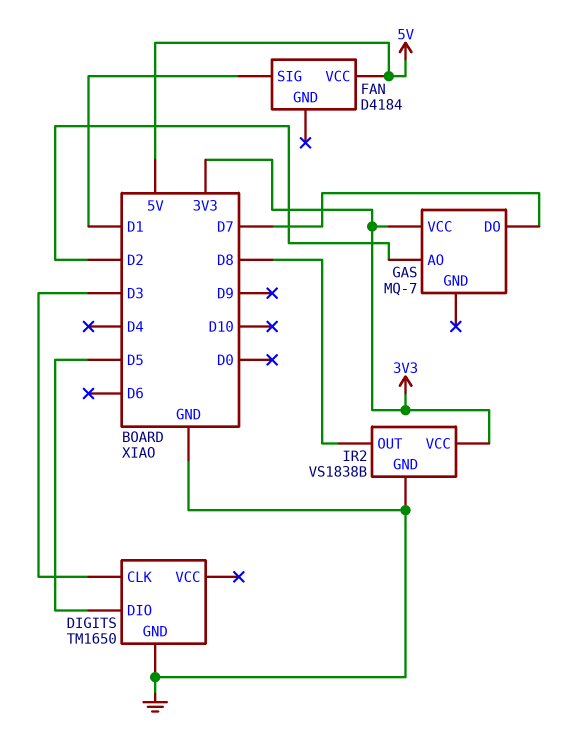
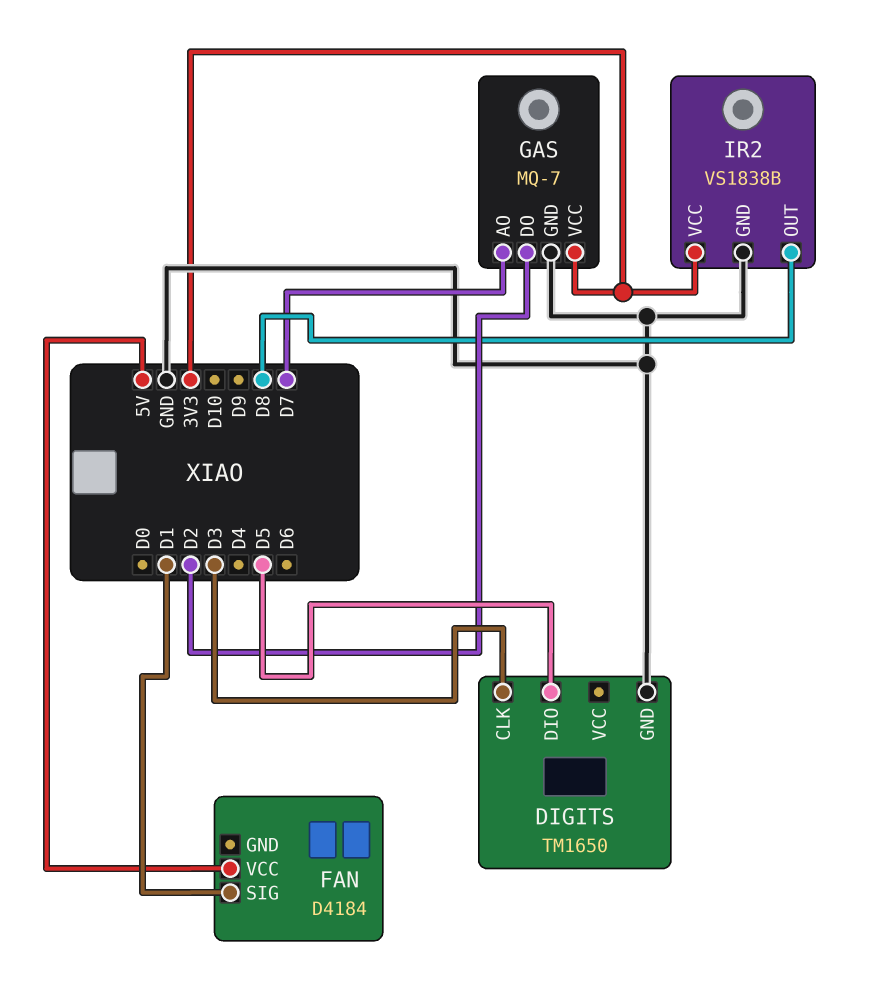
GAS pin AO: D2 -> D7
GAS pin DO: D7 -> D2
GAS pin GND: none -> GND

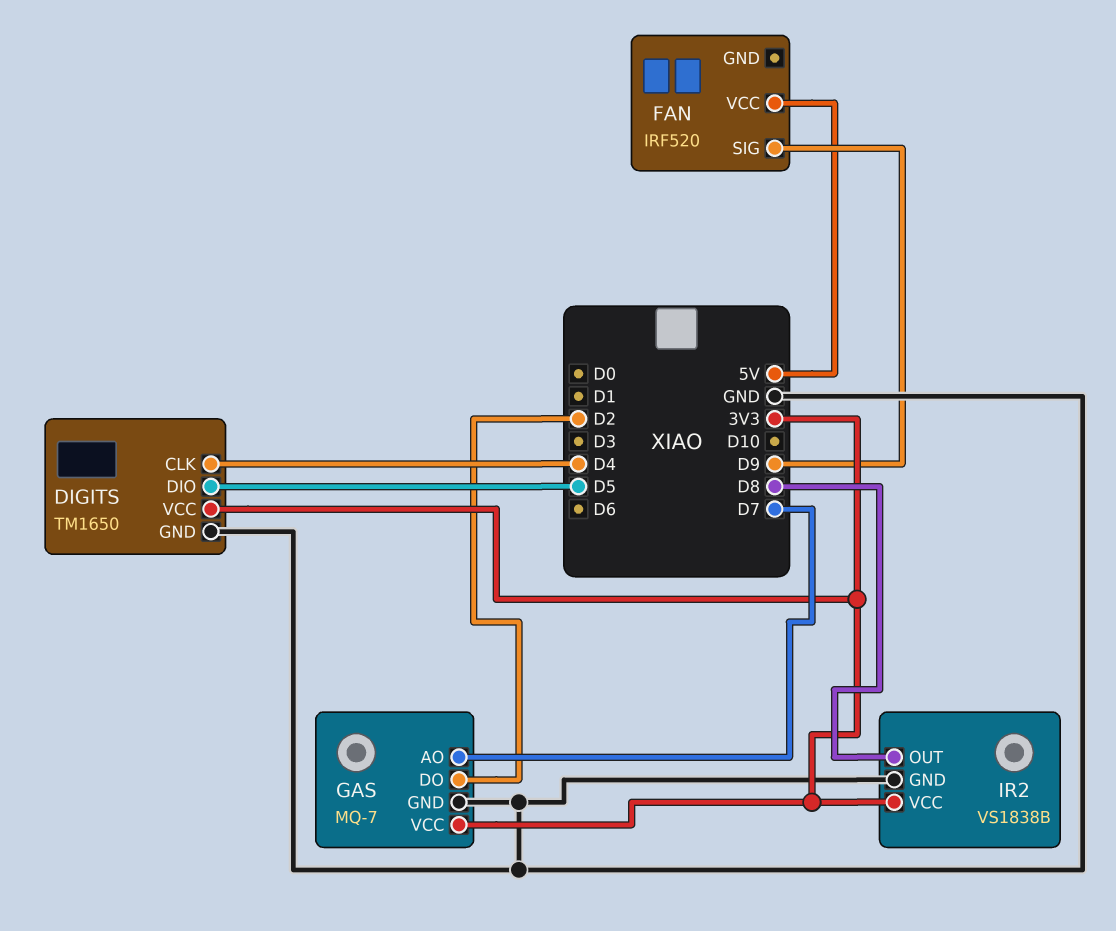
DIGITS pin CLK: D3 -> D4
DIGITS pin VCC: none -> 3V3
FAN: D4184 -> IRF520
FAN pin SIG: D1 -> D9

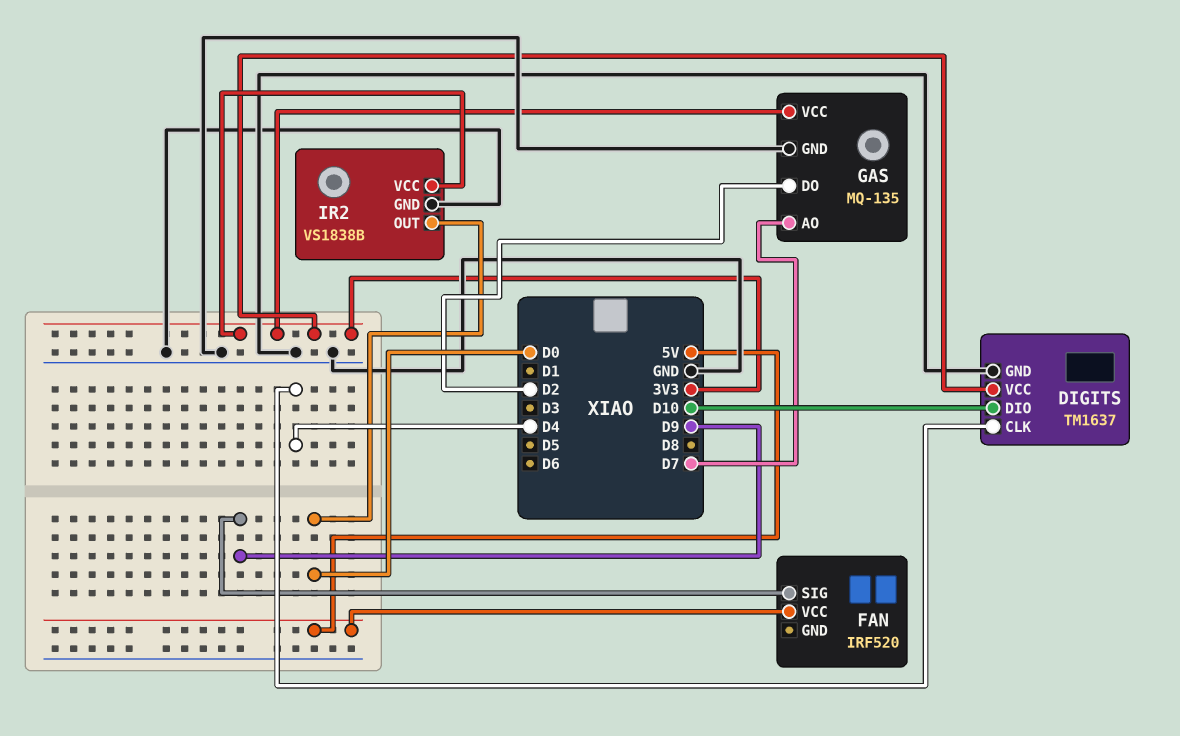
DIGITS: TM1650 -> TM1637
DIGITS pin DIO: D5 -> D10
GAS: MQ-7 -> MQ-135
IR2 pin OUT: D8 -> D0

